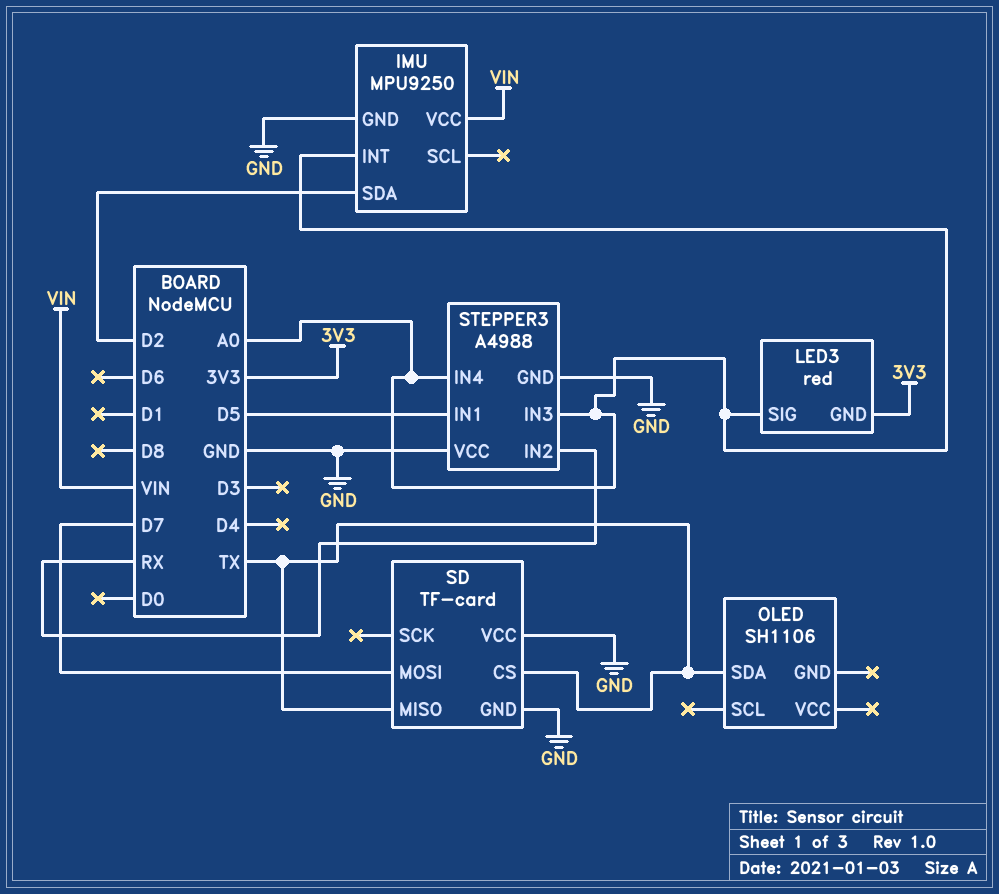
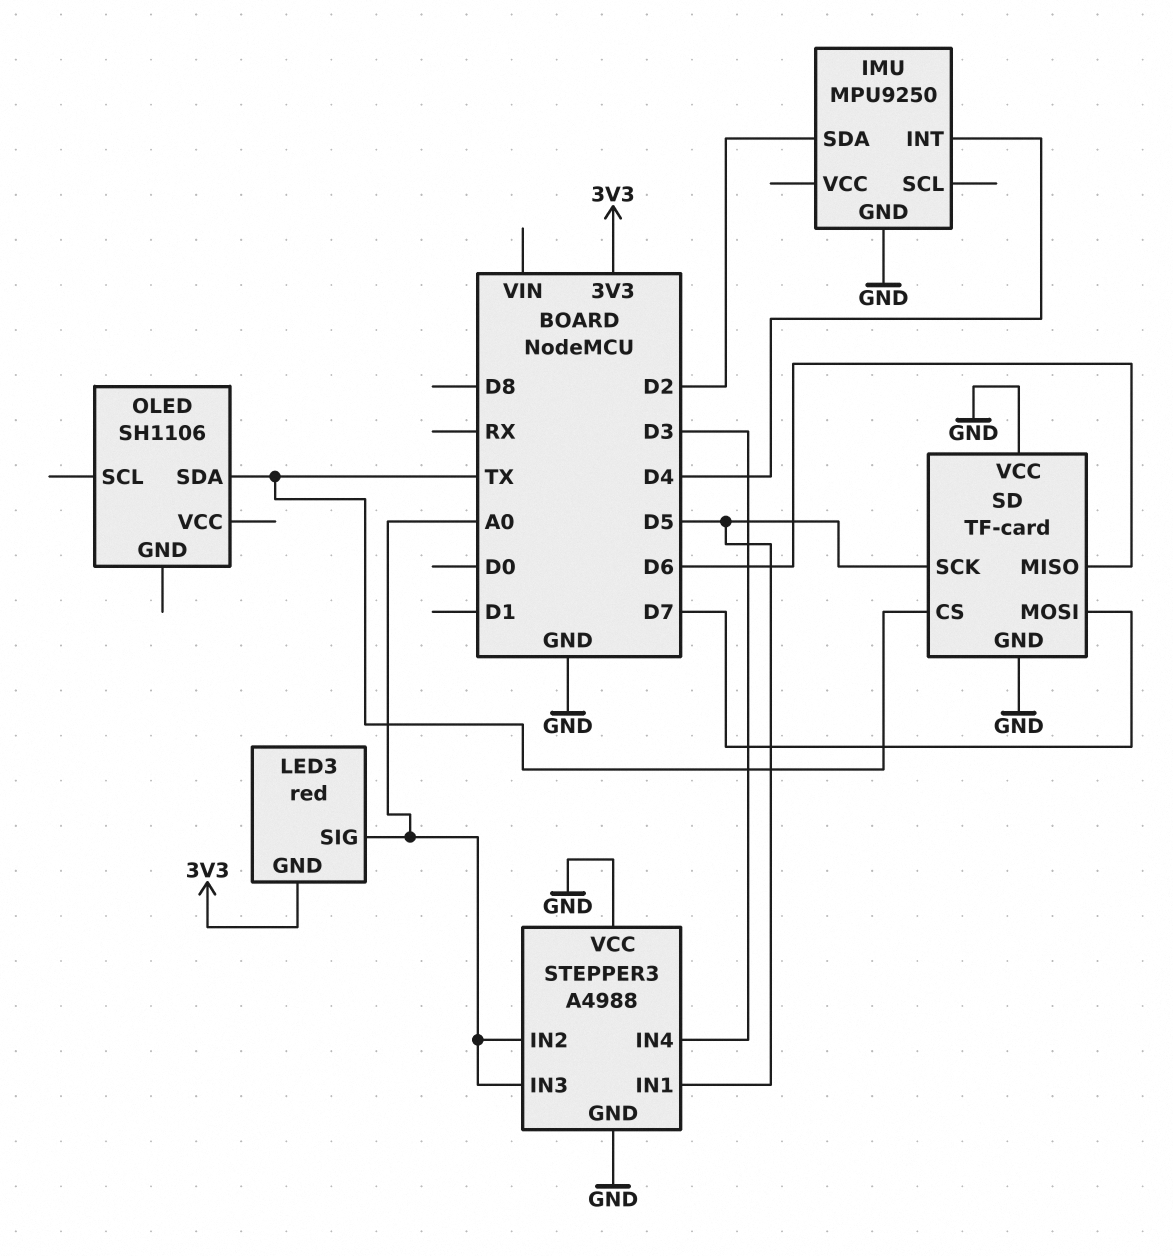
IMU pin INT: A0 -> D4
IMU pin VCC: VIN -> none
SD pin MISO: TX -> D6
SD pin SCK: none -> D5
STEPPER3 pin IN2: RX -> A0
STEPPER3 pin IN4: A0 -> D3

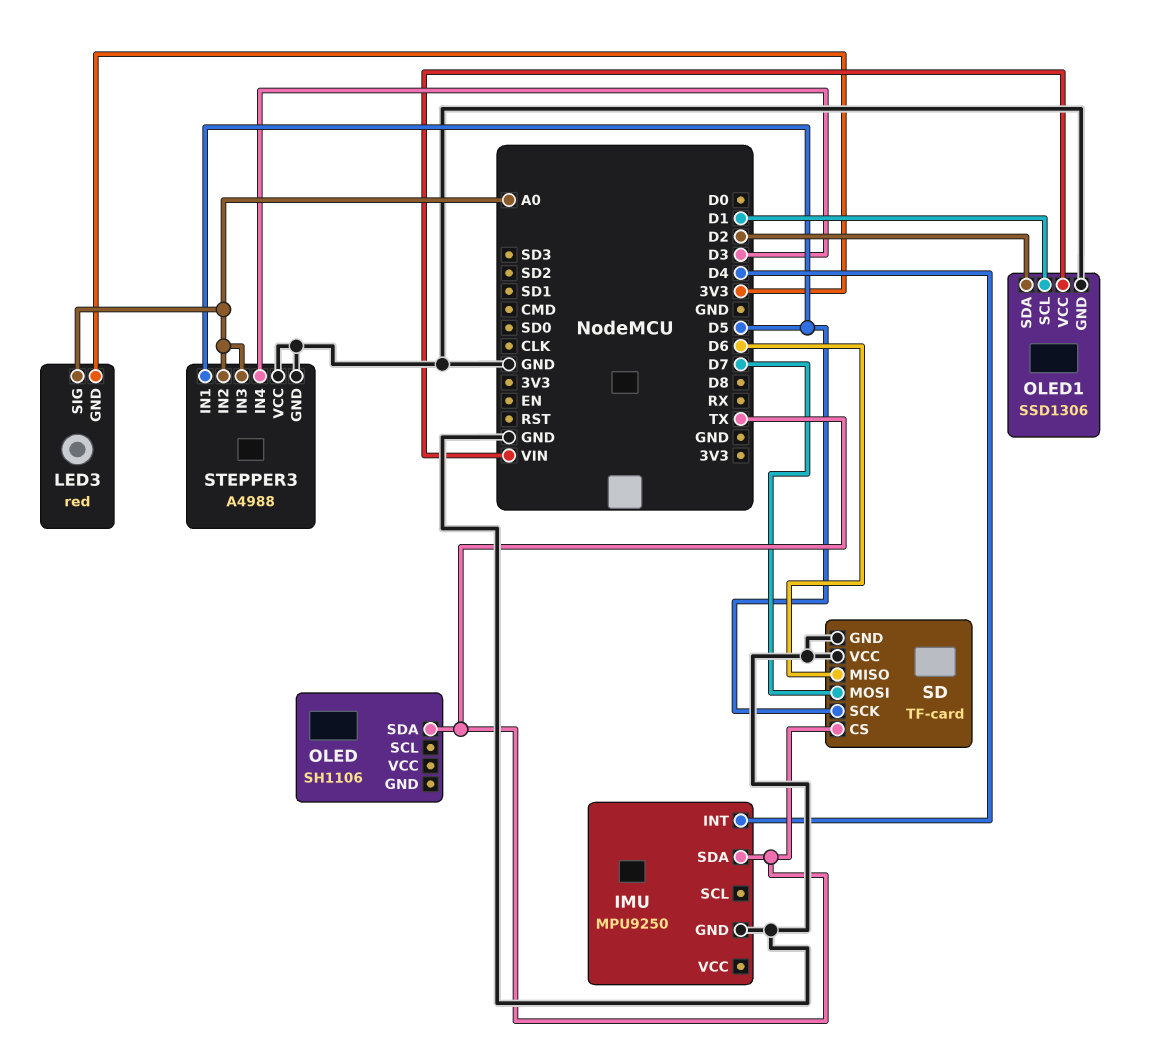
IMU pin SDA: D2 -> TX
OLED1: none -> SSD1306
OLED1 pin GND: none -> GND
OLED1 pin SCL: none -> D1
OLED1 pin SDA: none -> D2
OLED1 pin VCC: none -> VIN

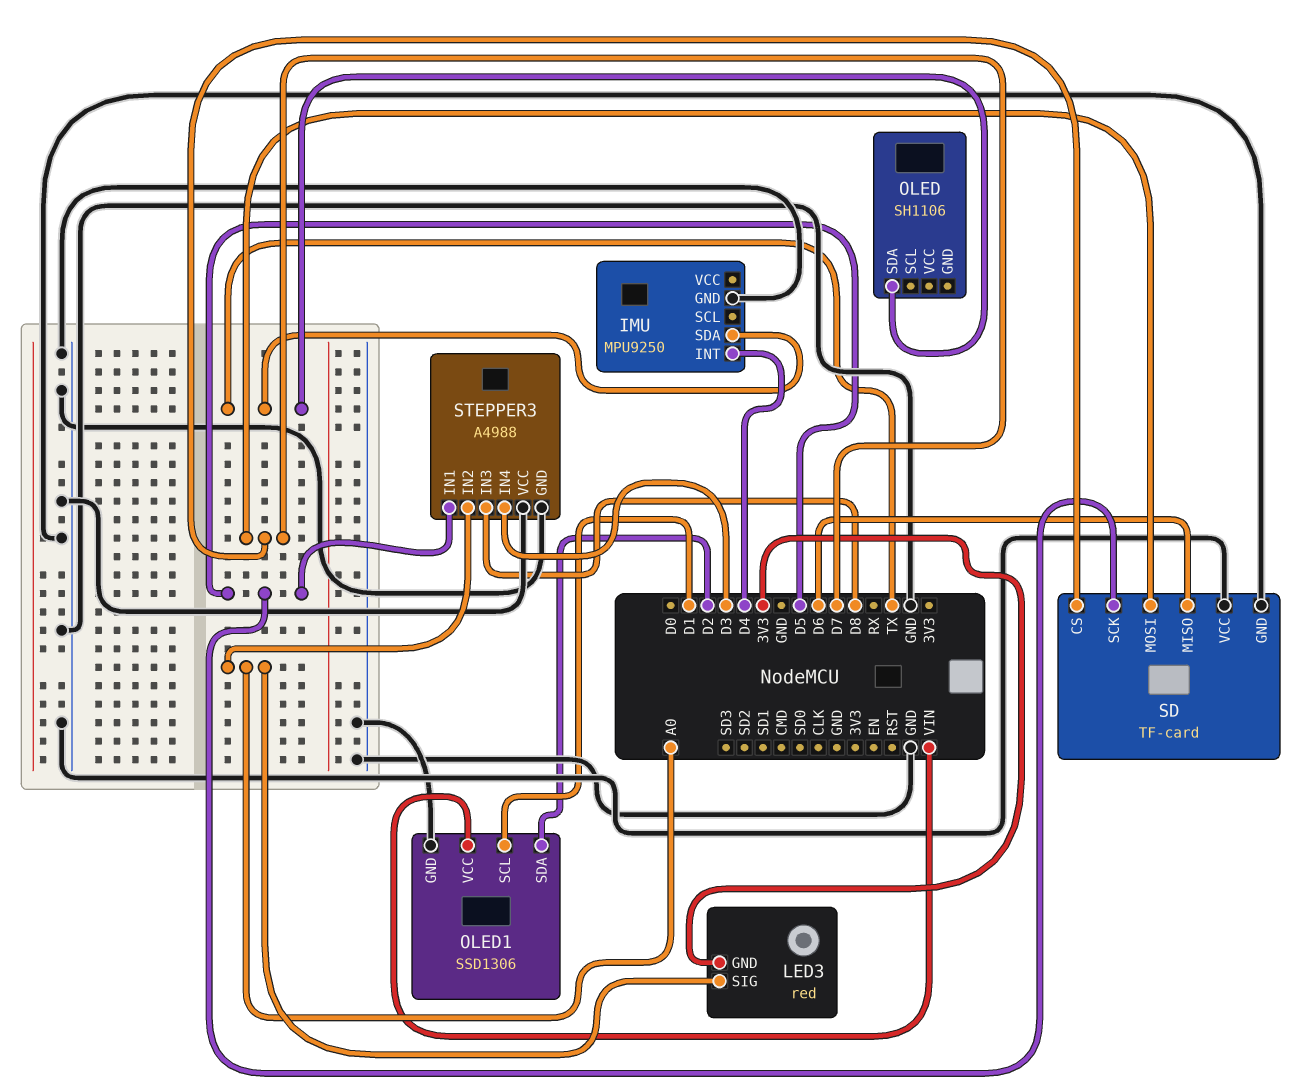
SD pin CS: TX -> D7
STEPPER3 pin IN3: A0 -> D8

